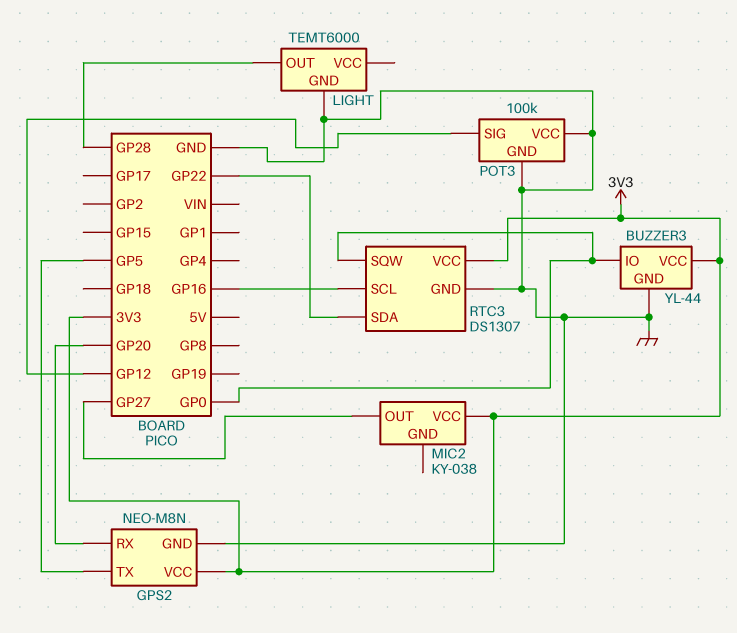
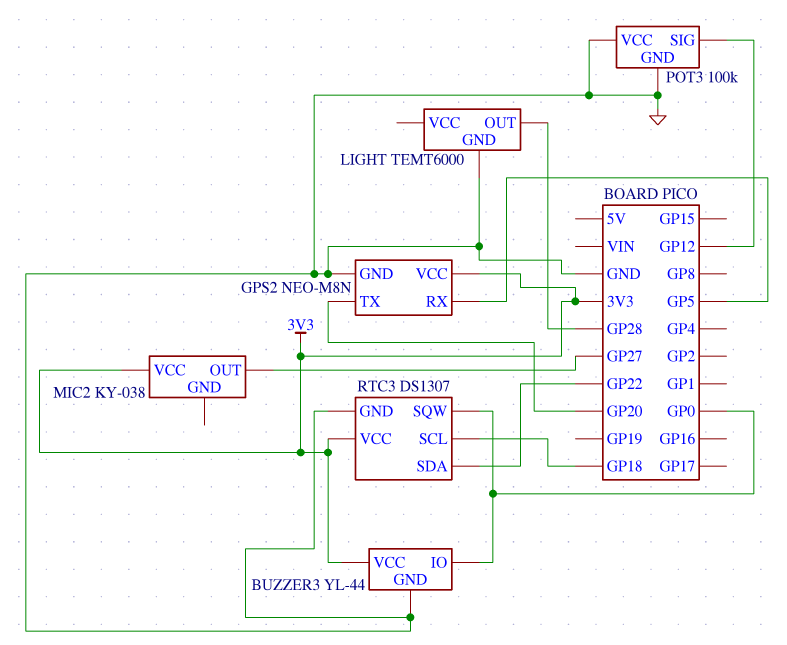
GPS2 pin RX: GP20 -> GP5
GPS2 pin TX: GP5 -> GP20
RTC3 pin SCL: GP16 -> GP18

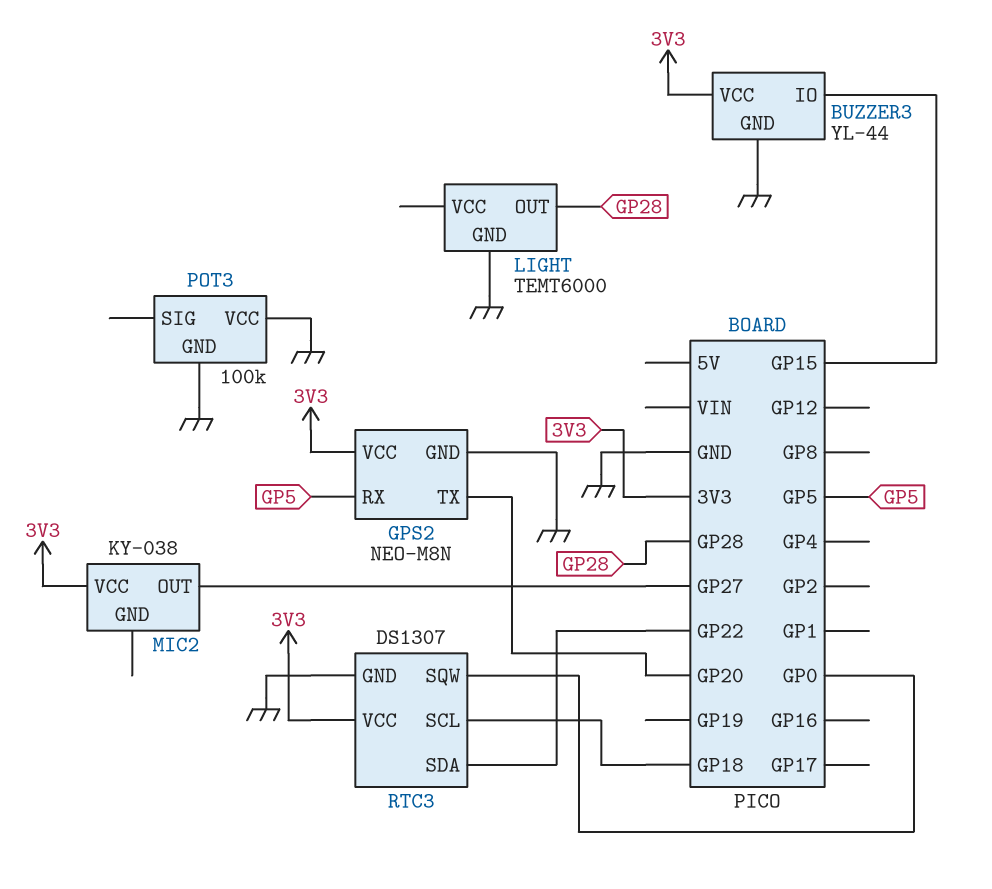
BUZZER3 pin IO: GP0 -> GP15
POT3 pin SIG: GP12 -> none

